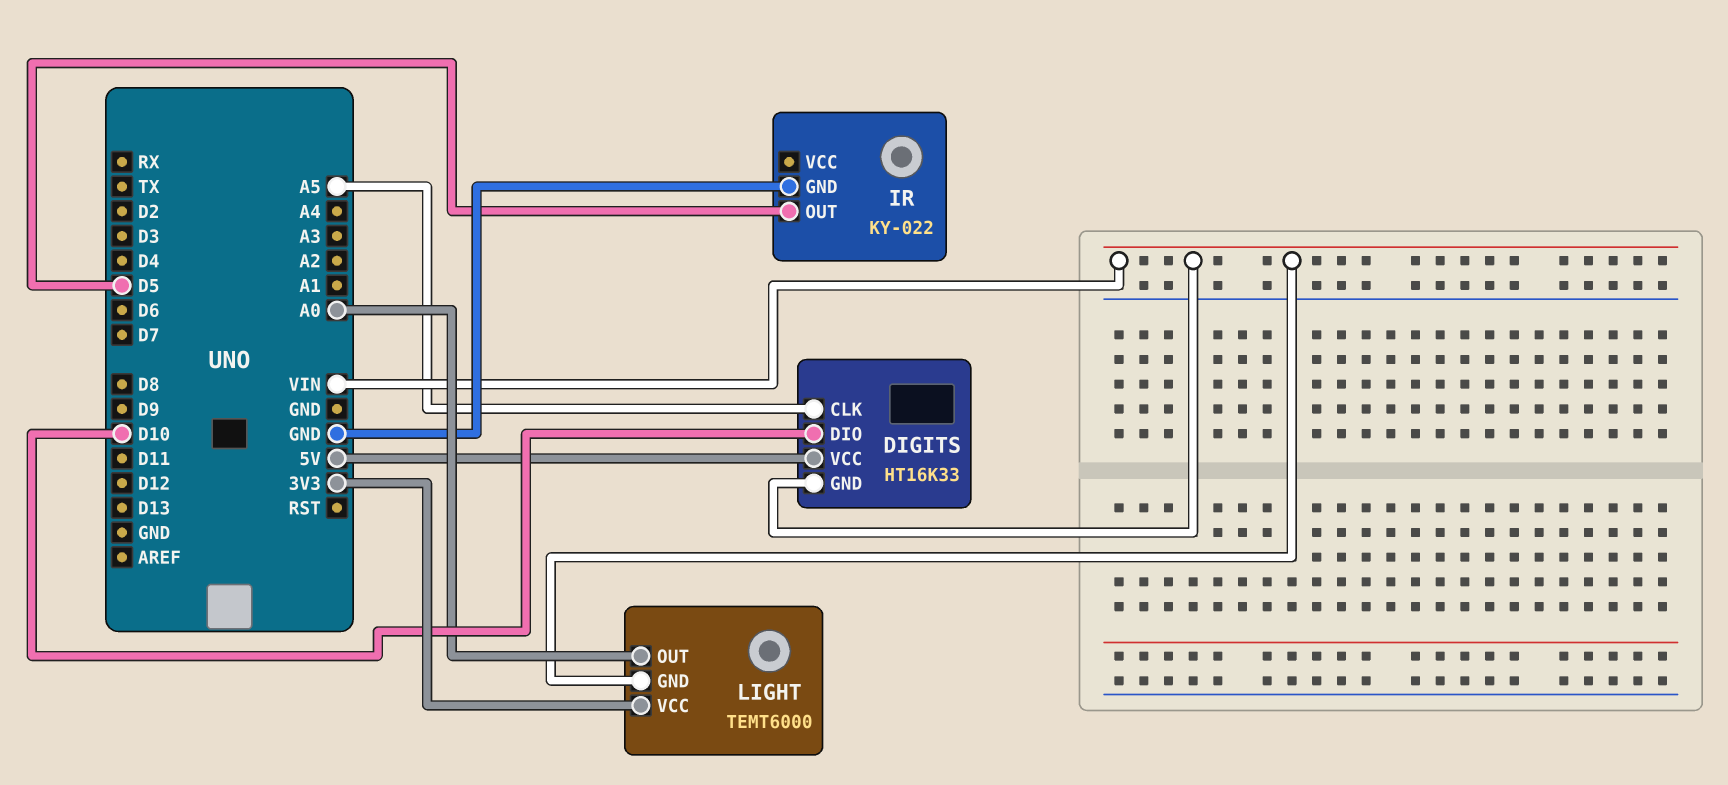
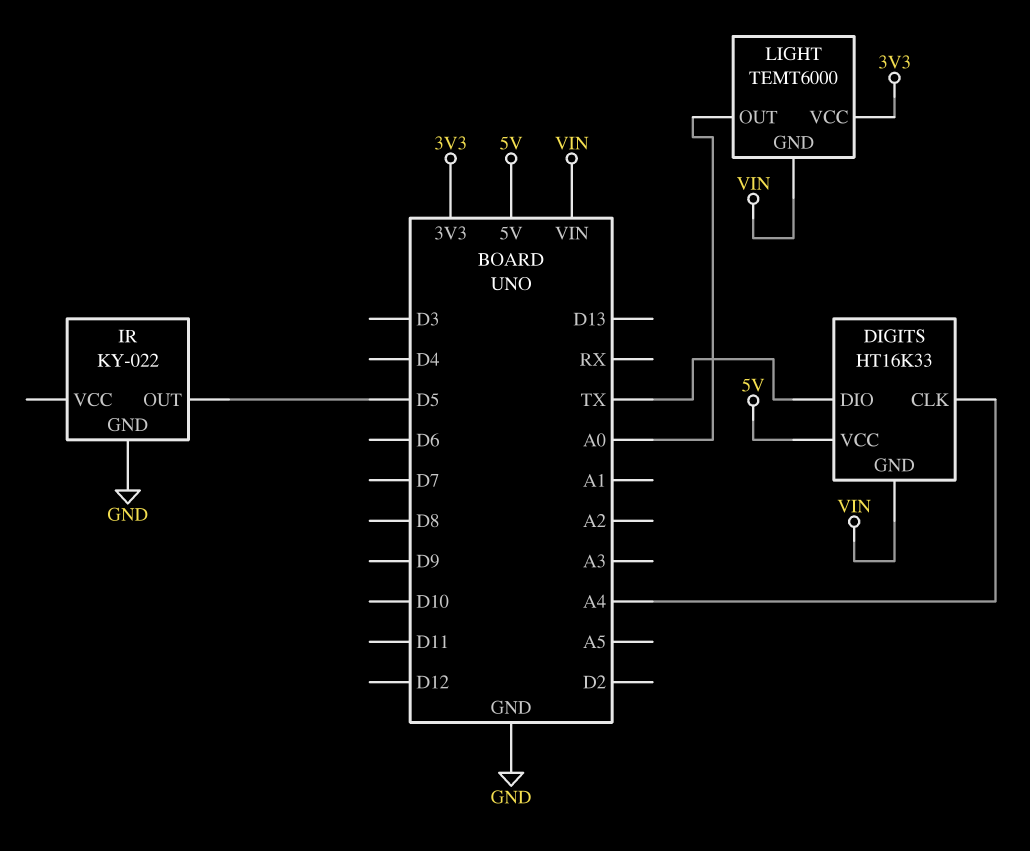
DIGITS pin CLK: A5 -> A4
DIGITS pin DIO: D10 -> TX

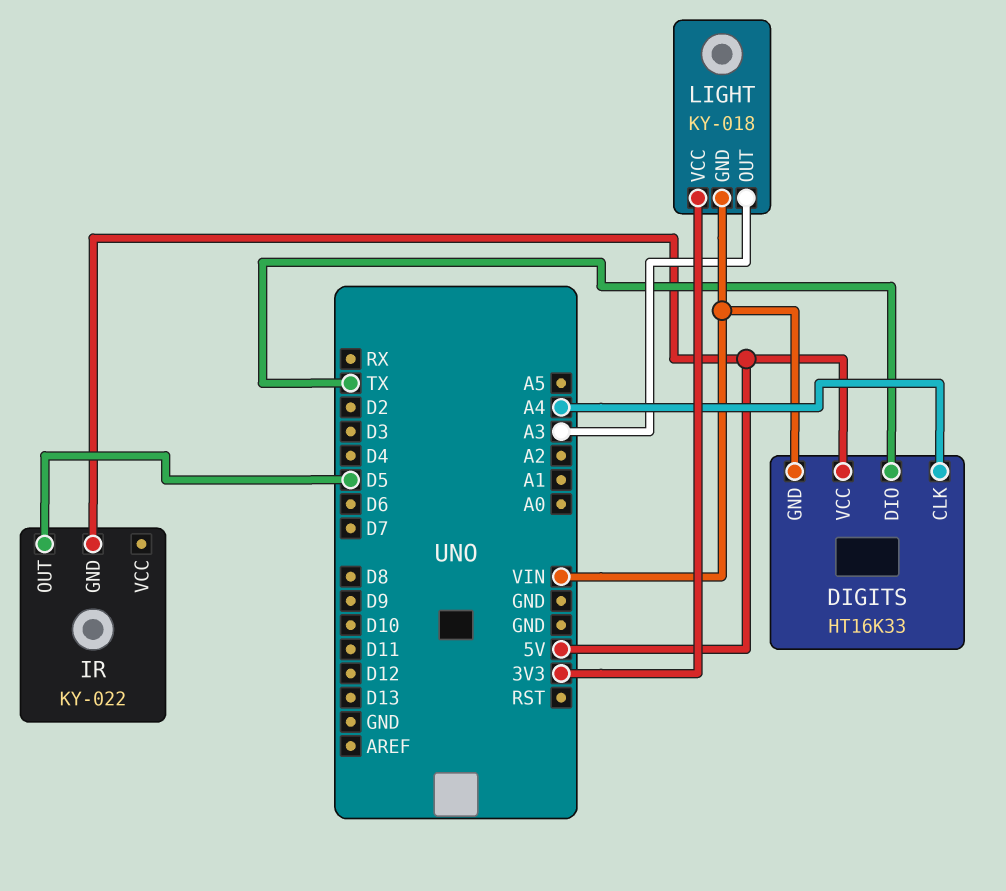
IR pin GND: GND -> 5V
LIGHT: TEMT6000 -> KY-018
LIGHT pin OUT: A0 -> A3

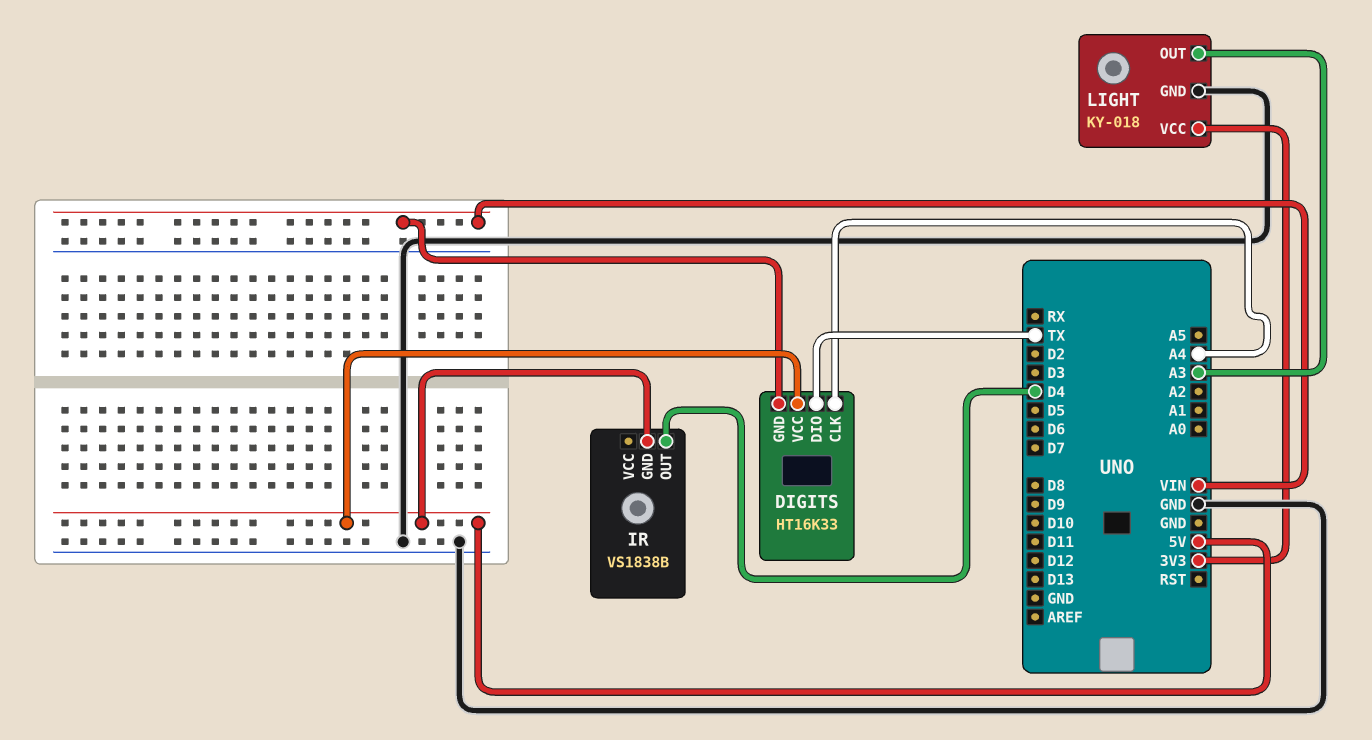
IR: KY-022 -> VS1838B
IR pin OUT: D5 -> D4
LIGHT pin GND: VIN -> GND

